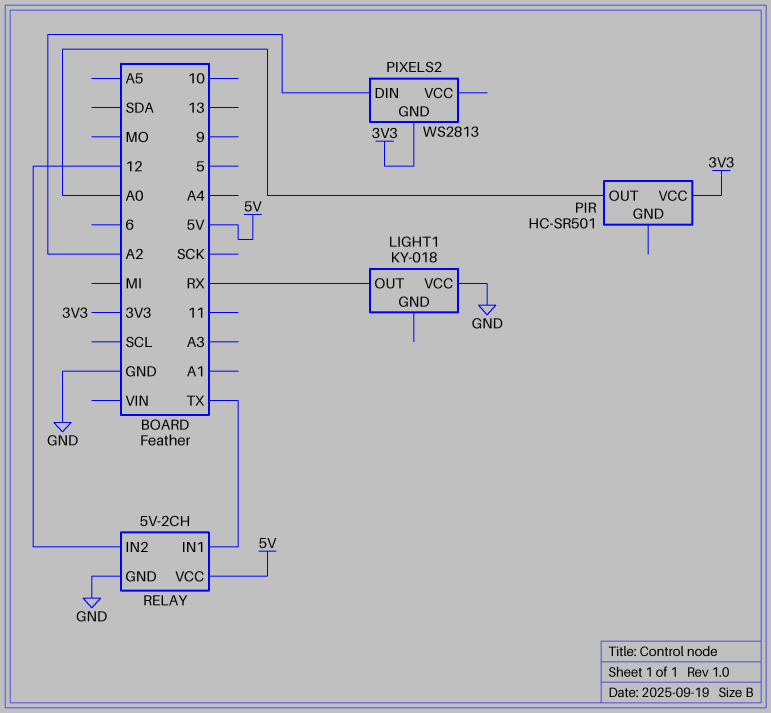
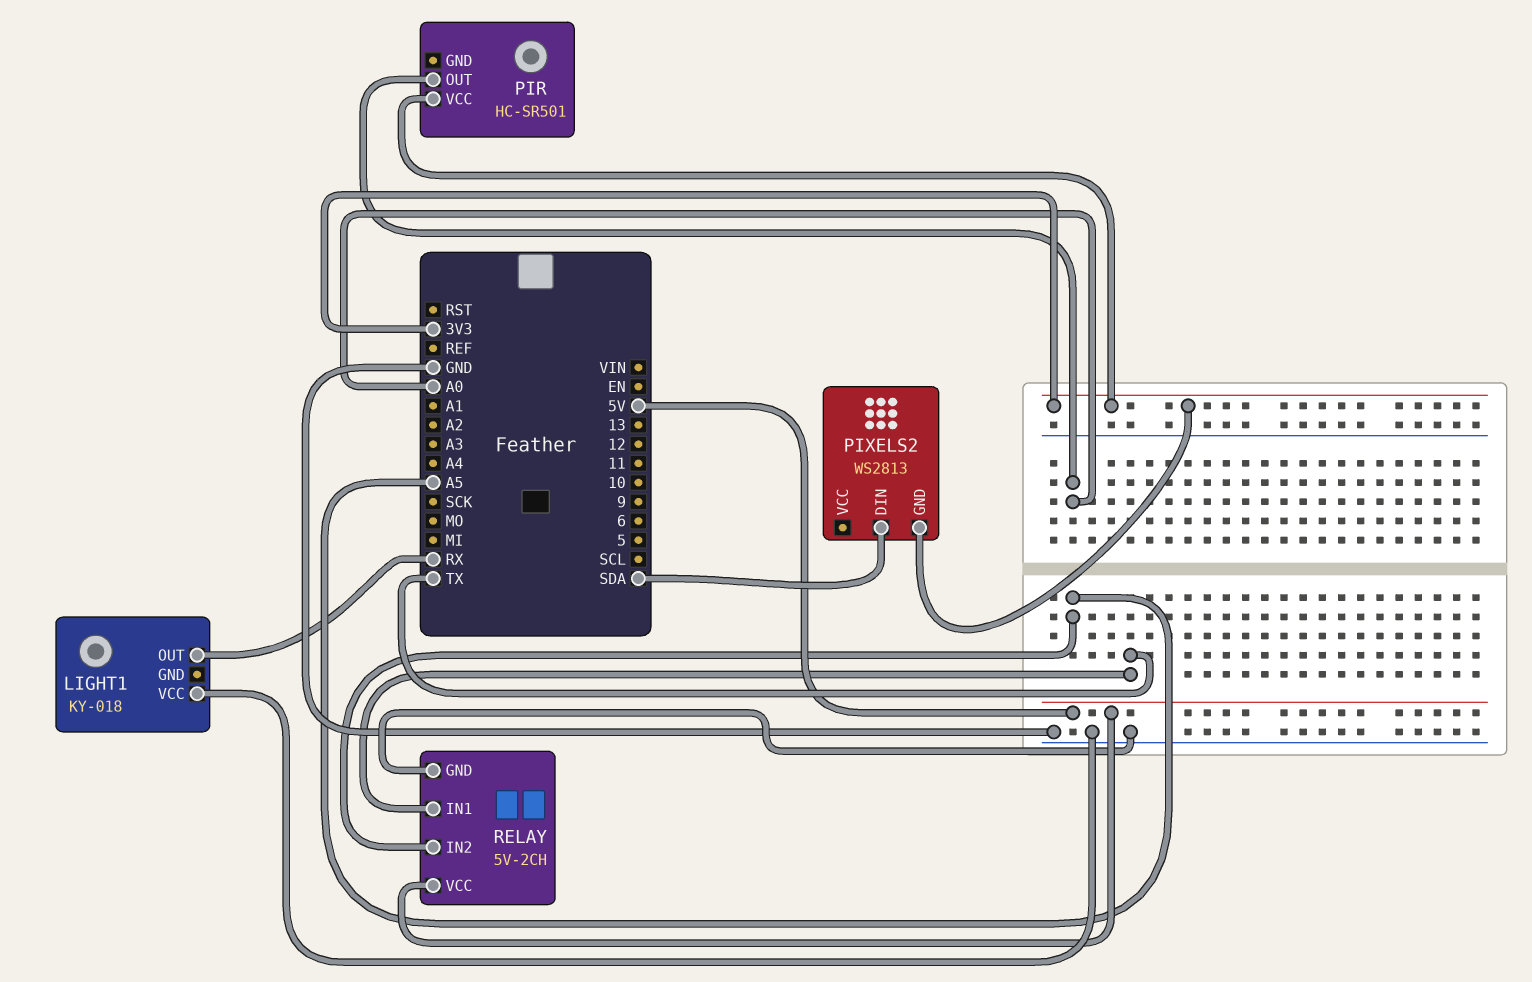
PIXELS2 pin DIN: A2 -> SDA
RELAY pin IN2: 12 -> A5

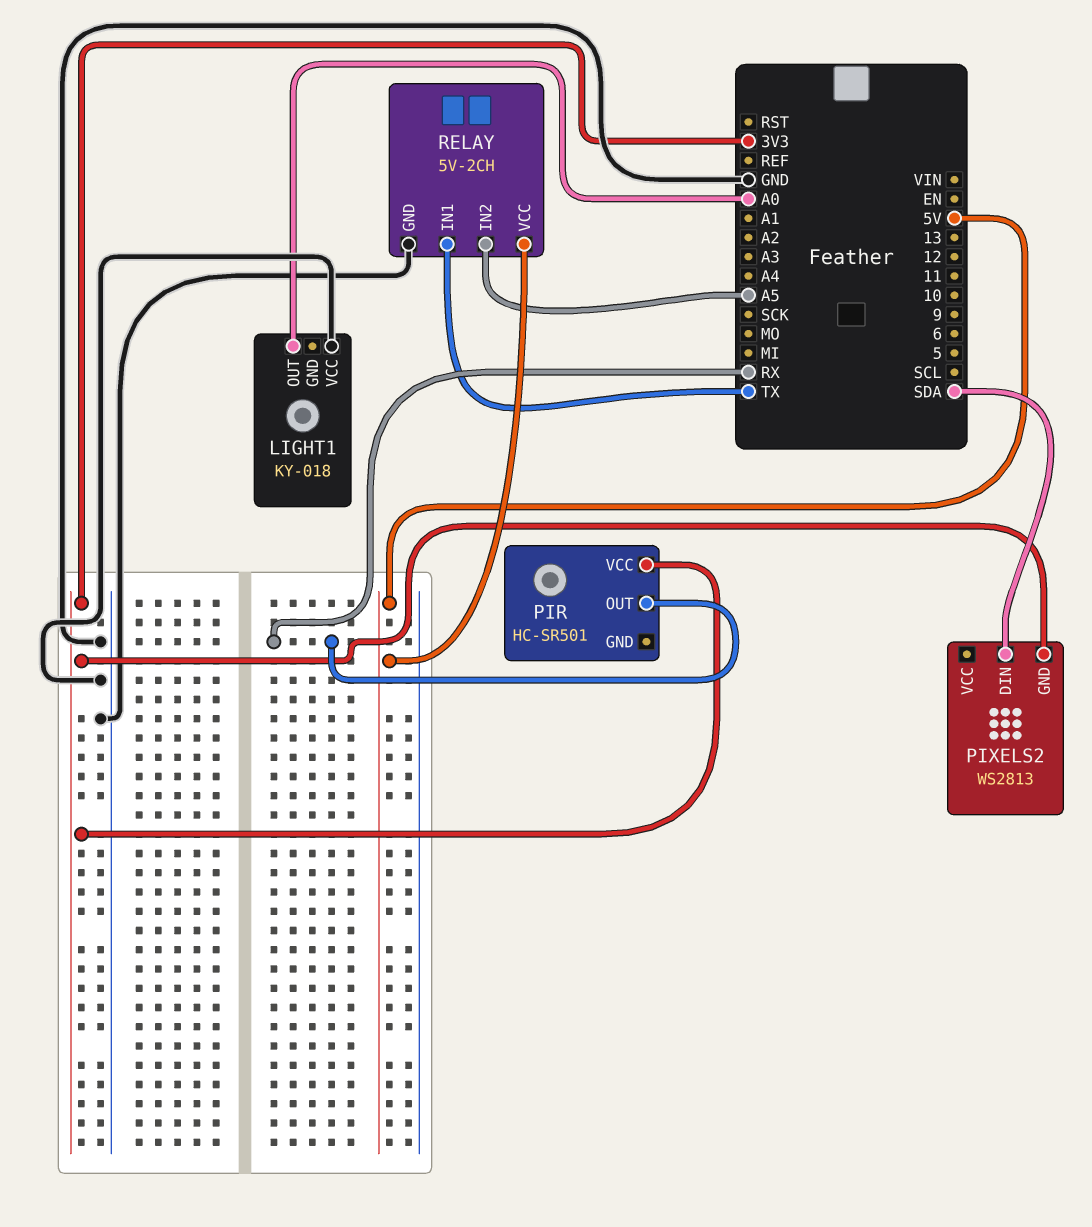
LIGHT1 pin OUT: RX -> A0
PIR pin OUT: A0 -> RX

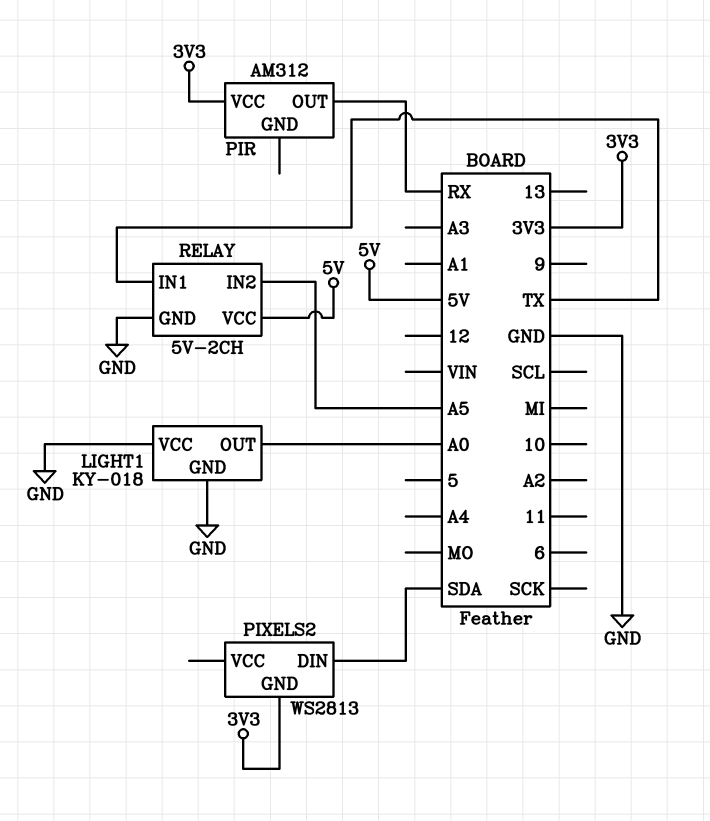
LIGHT1 pin GND: none -> GND
PIR: HC-SR501 -> AM312

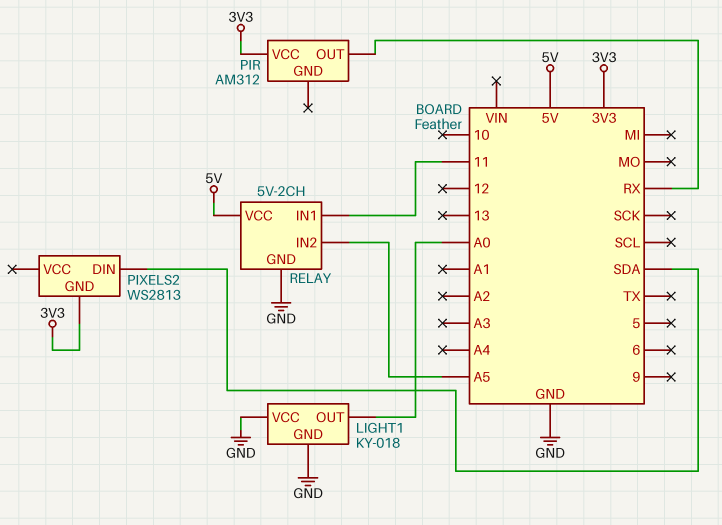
RELAY pin IN1: TX -> 11

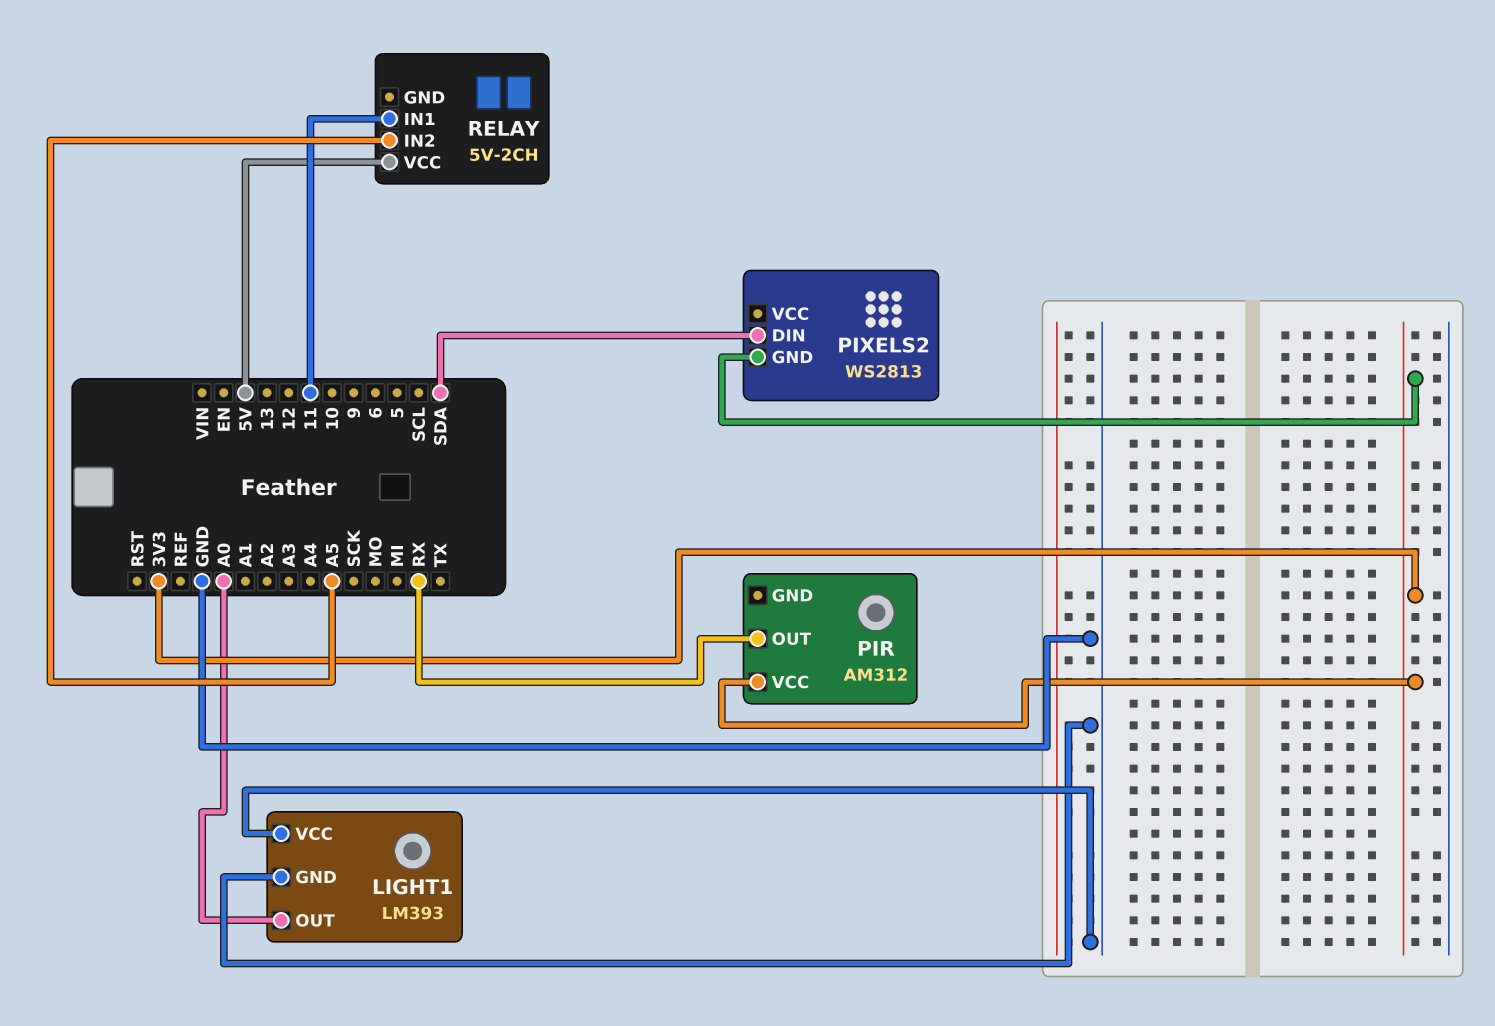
LIGHT1: KY-018 -> LM393
RELAY pin GND: GND -> none

